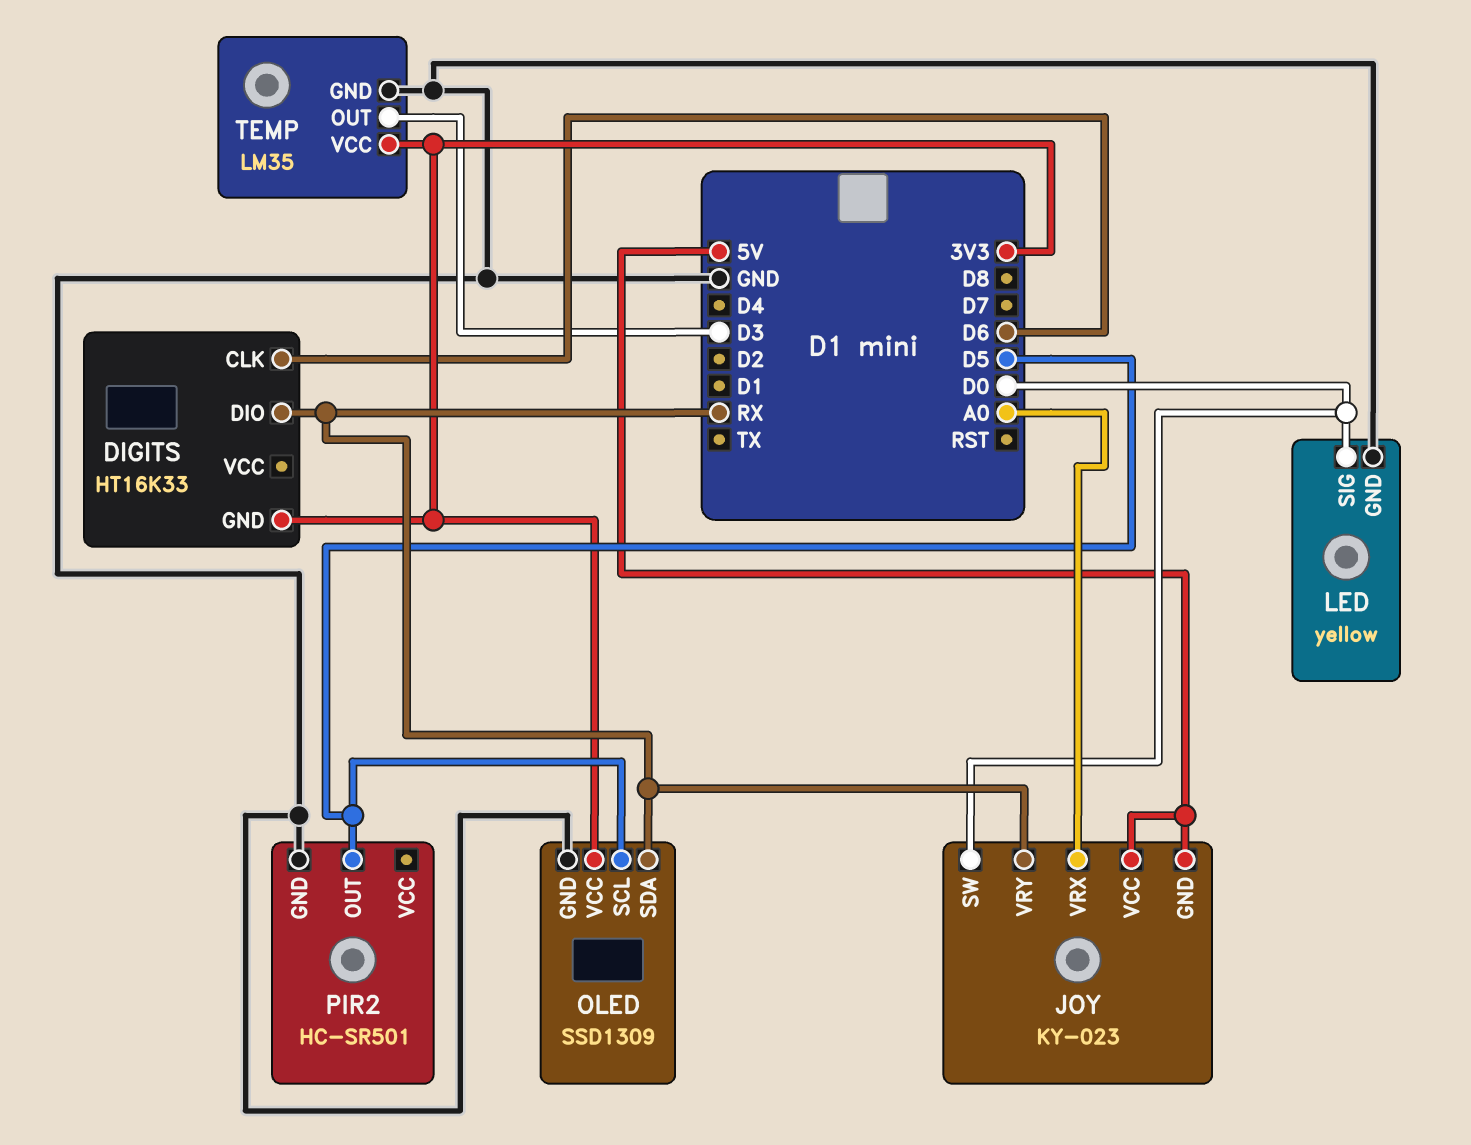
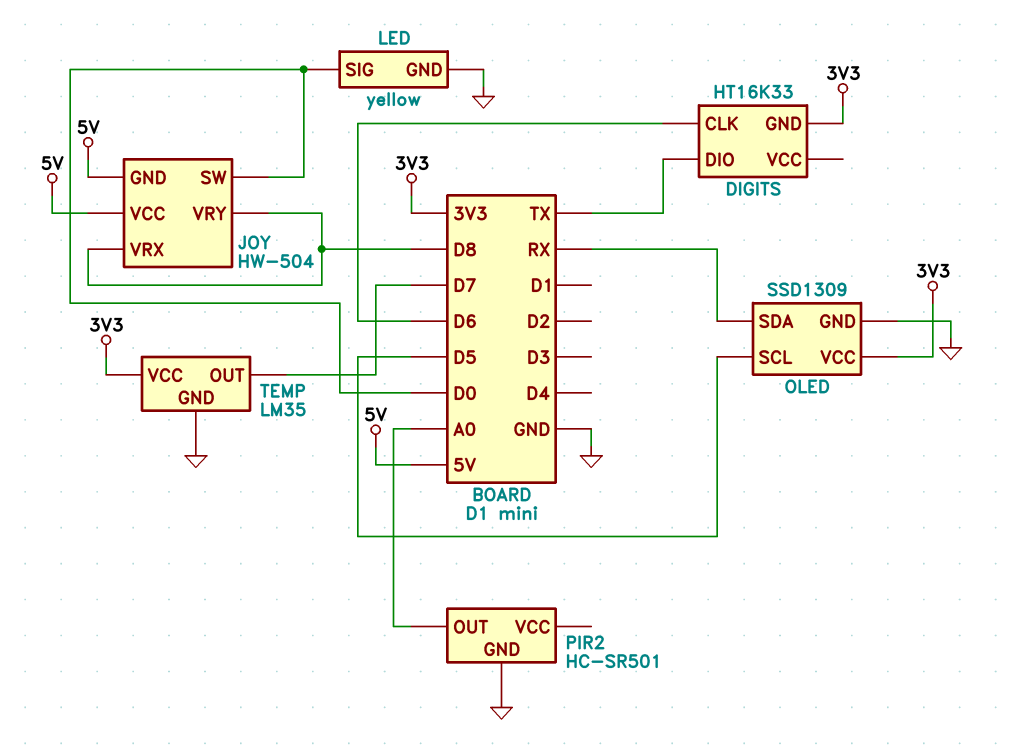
DIGITS pin DIO: RX -> TX
JOY: KY-023 -> HW-504
JOY pin VRX: A0 -> D8
JOY pin VRY: RX -> D8
PIR2 pin OUT: D5 -> A0
TEMP pin OUT: D3 -> D7

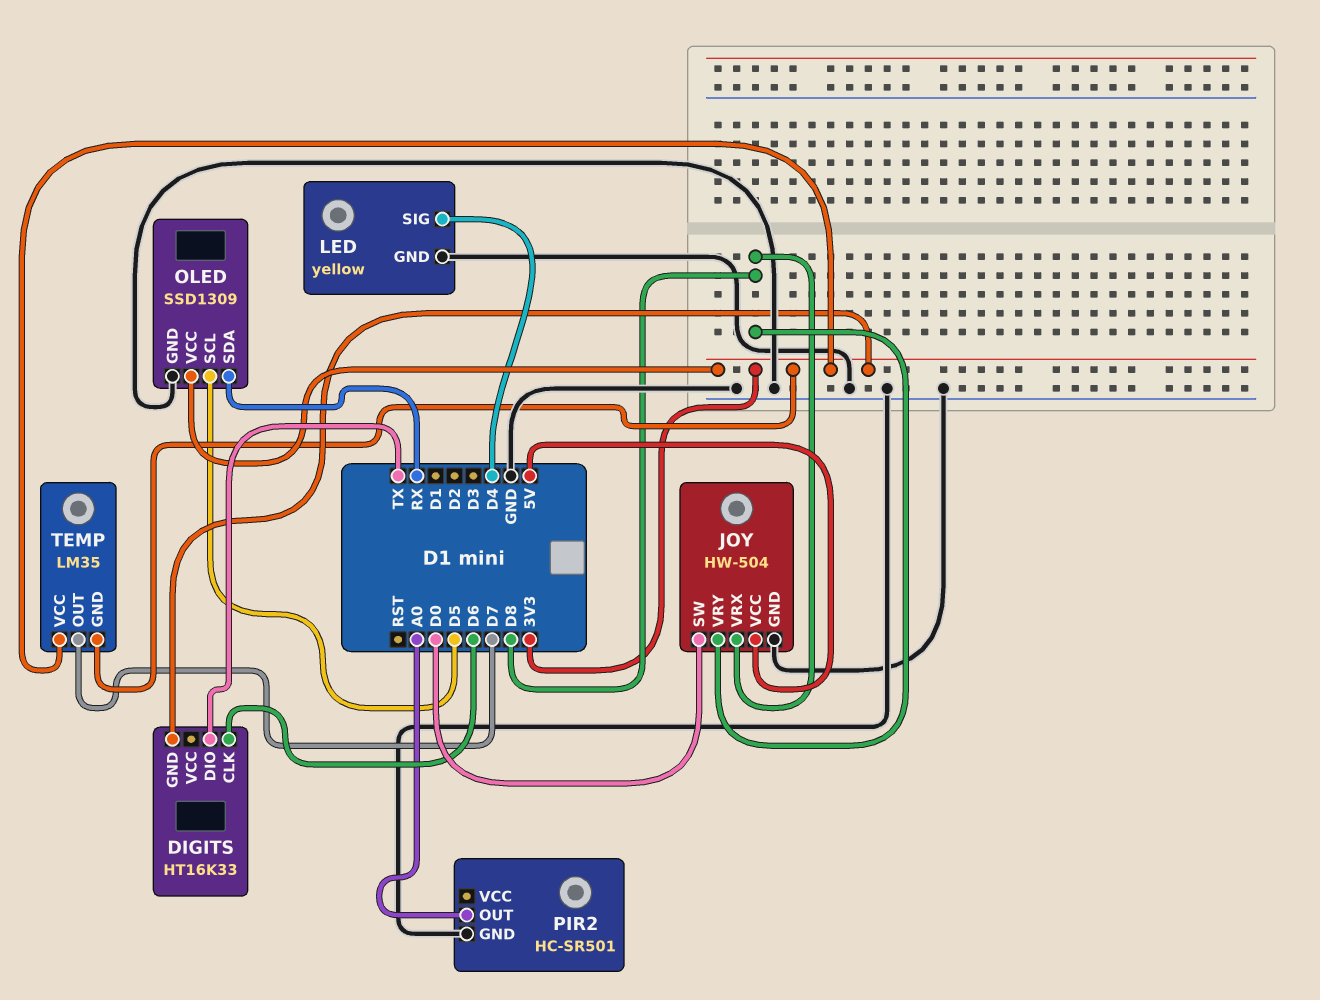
JOY pin GND: 5V -> GND
LED pin SIG: D0 -> D4
TEMP pin GND: GND -> 3V3

